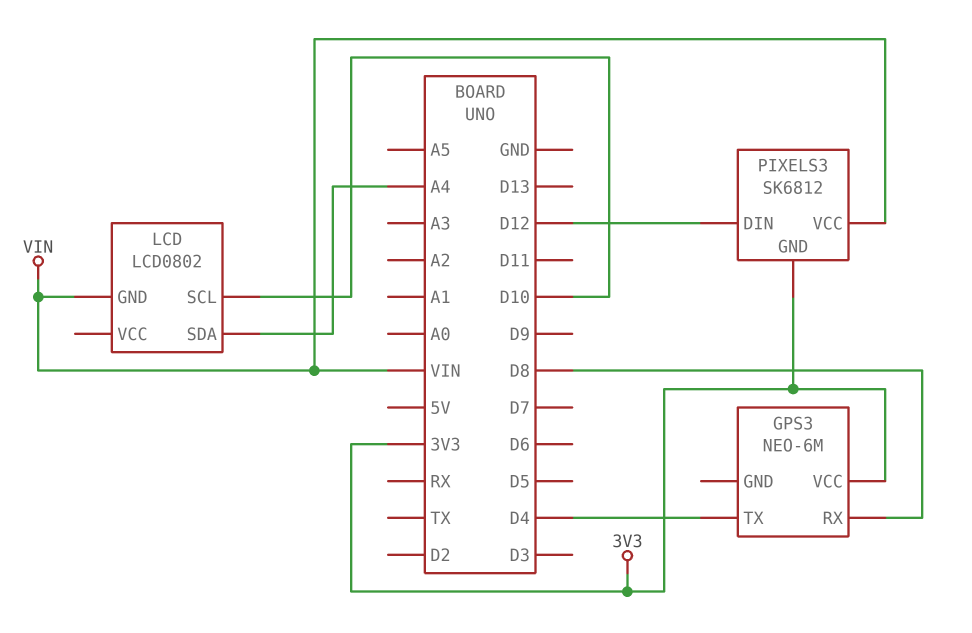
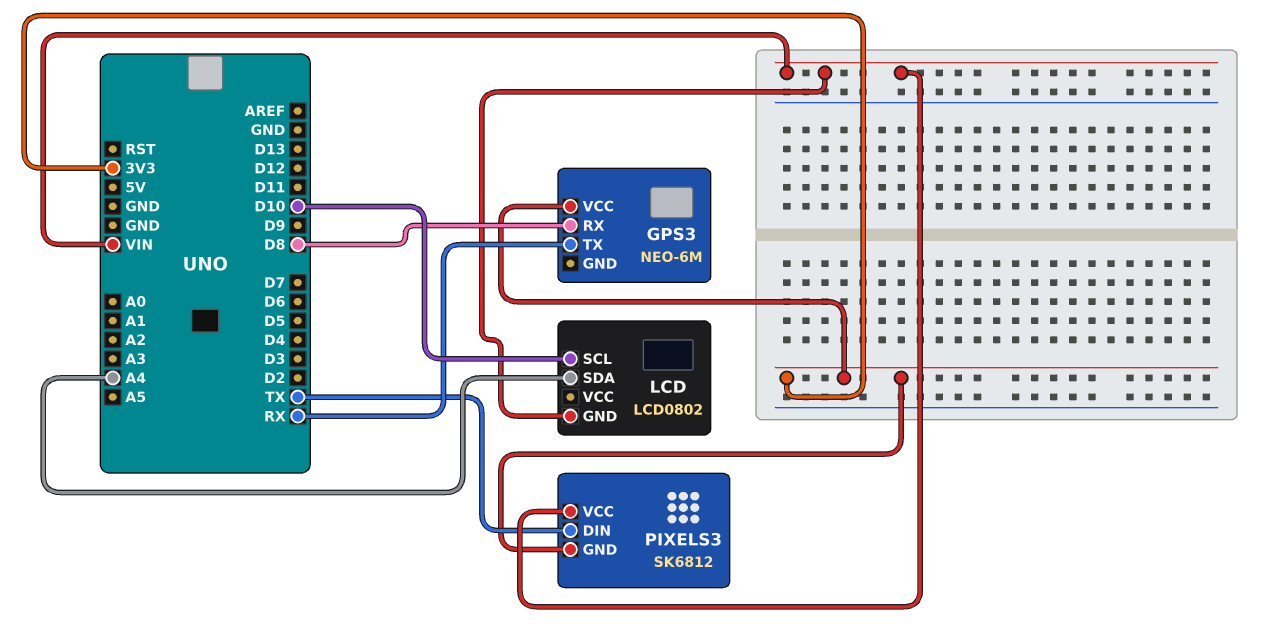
GPS3 pin TX: D4 -> RX
PIXELS3 pin DIN: D12 -> TX

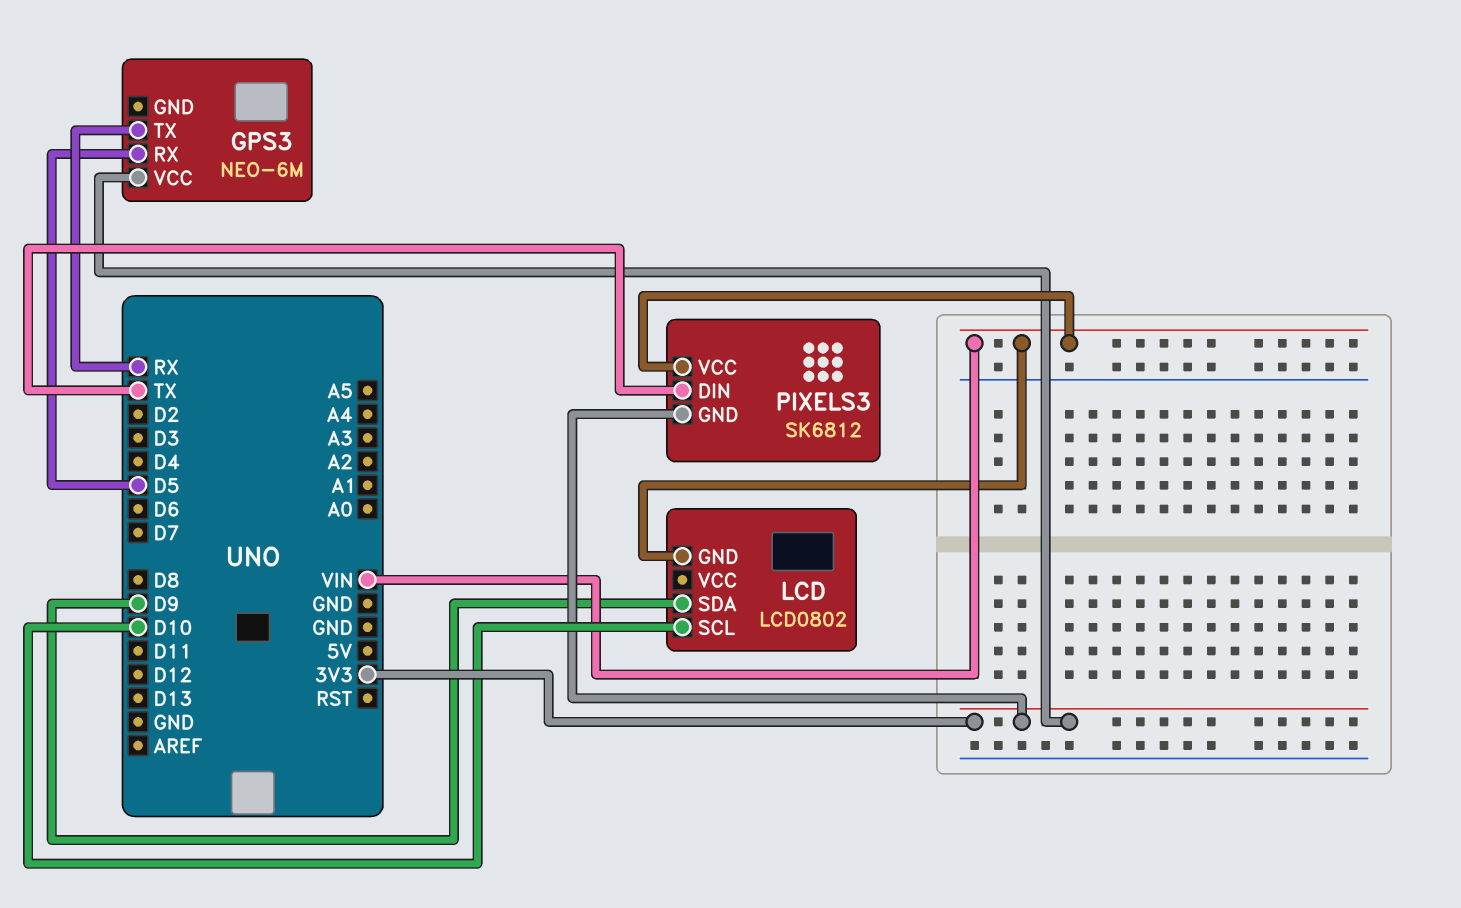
GPS3 pin RX: D8 -> D5
LCD pin SDA: A4 -> D9

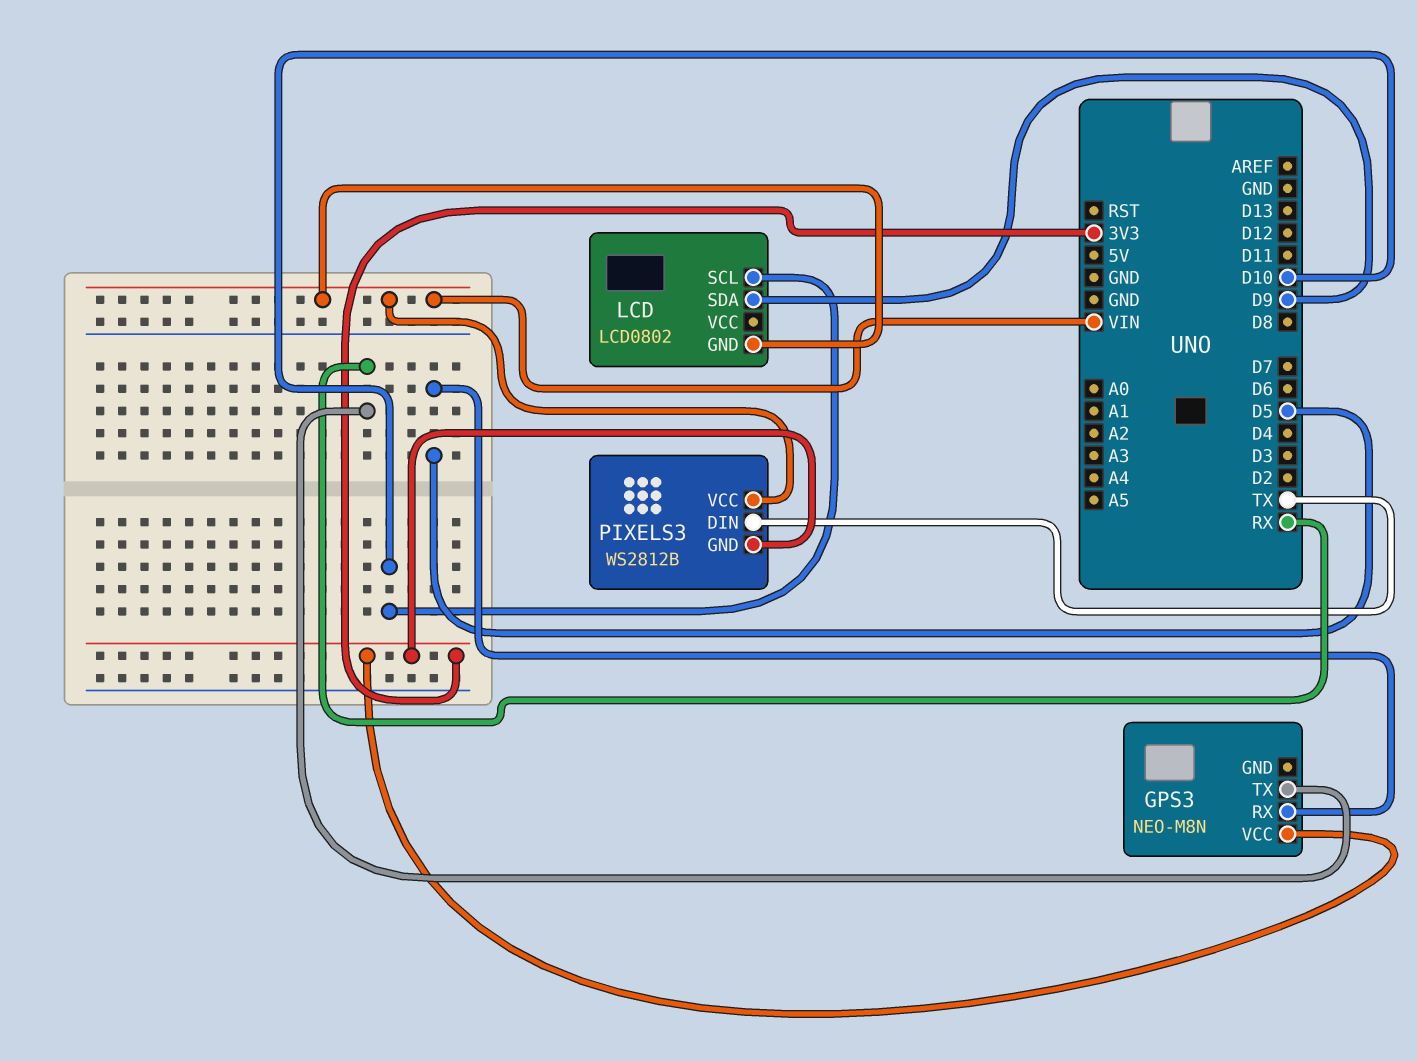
GPS3: NEO-6M -> NEO-M8N
PIXELS3: SK6812 -> WS2812B

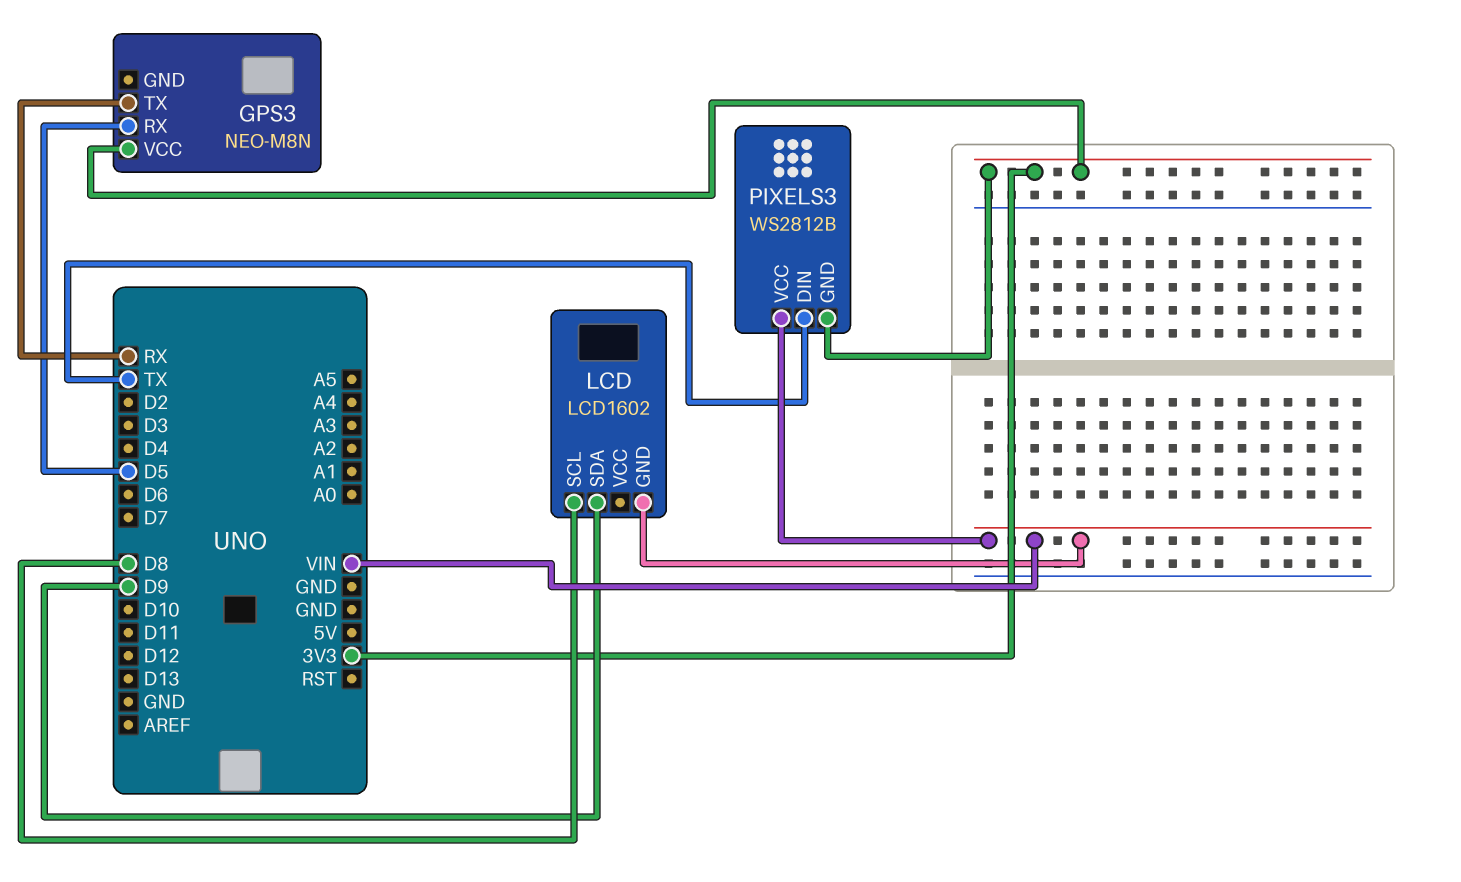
LCD: LCD0802 -> LCD1602
LCD pin SCL: D10 -> D8

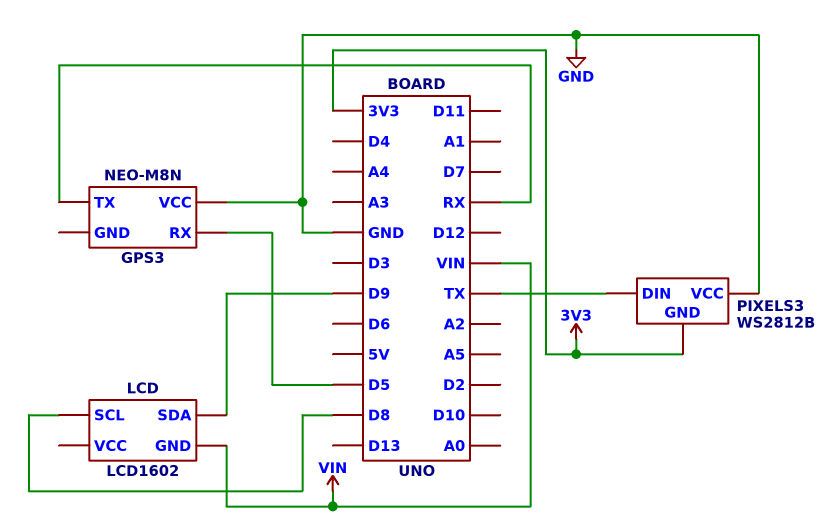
GPS3 pin VCC: 3V3 -> GND
PIXELS3 pin VCC: VIN -> GND

